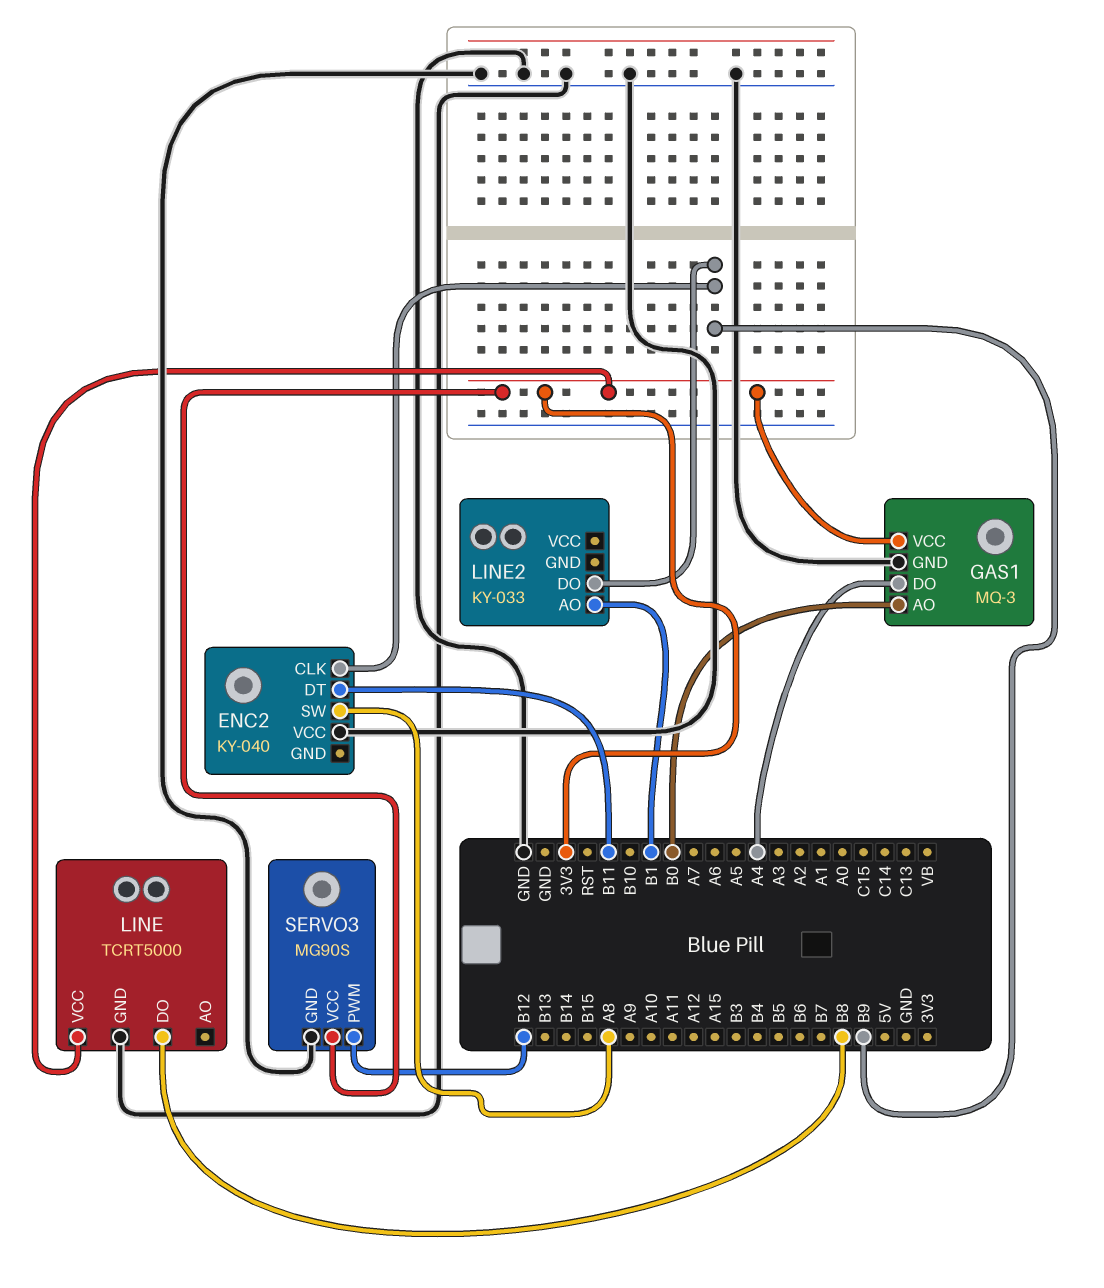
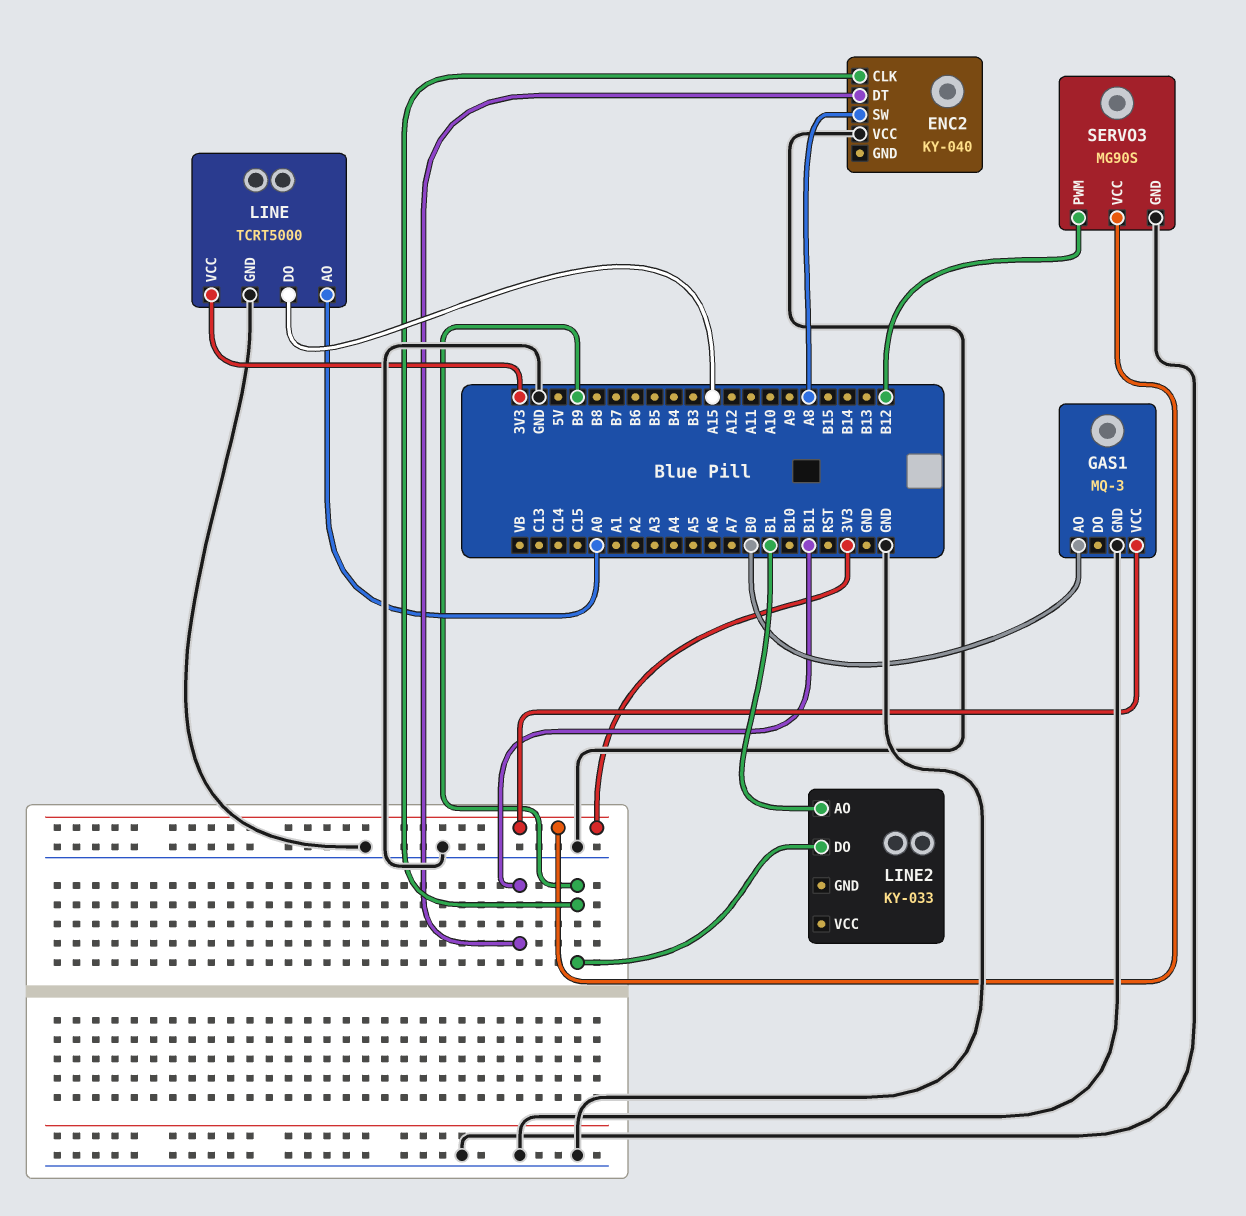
GAS1 pin DO: A4 -> none
LINE pin AO: none -> A0
LINE pin DO: B8 -> A15

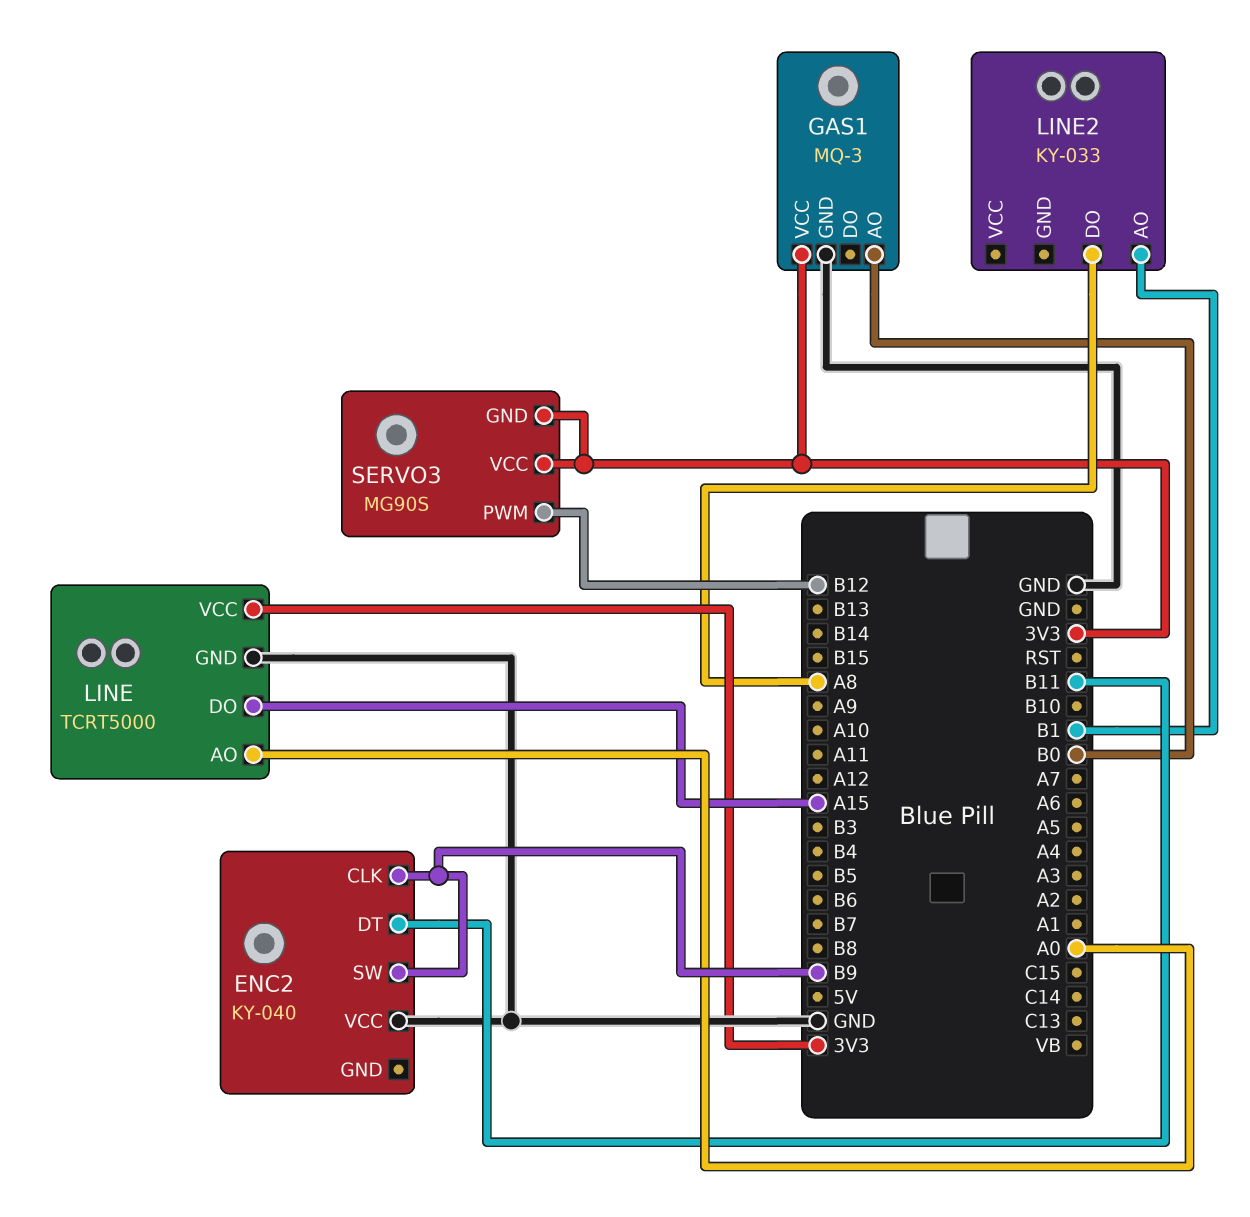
ENC2 pin SW: A8 -> B9
LINE2 pin DO: B9 -> A8
SERVO3 pin GND: GND -> 3V3

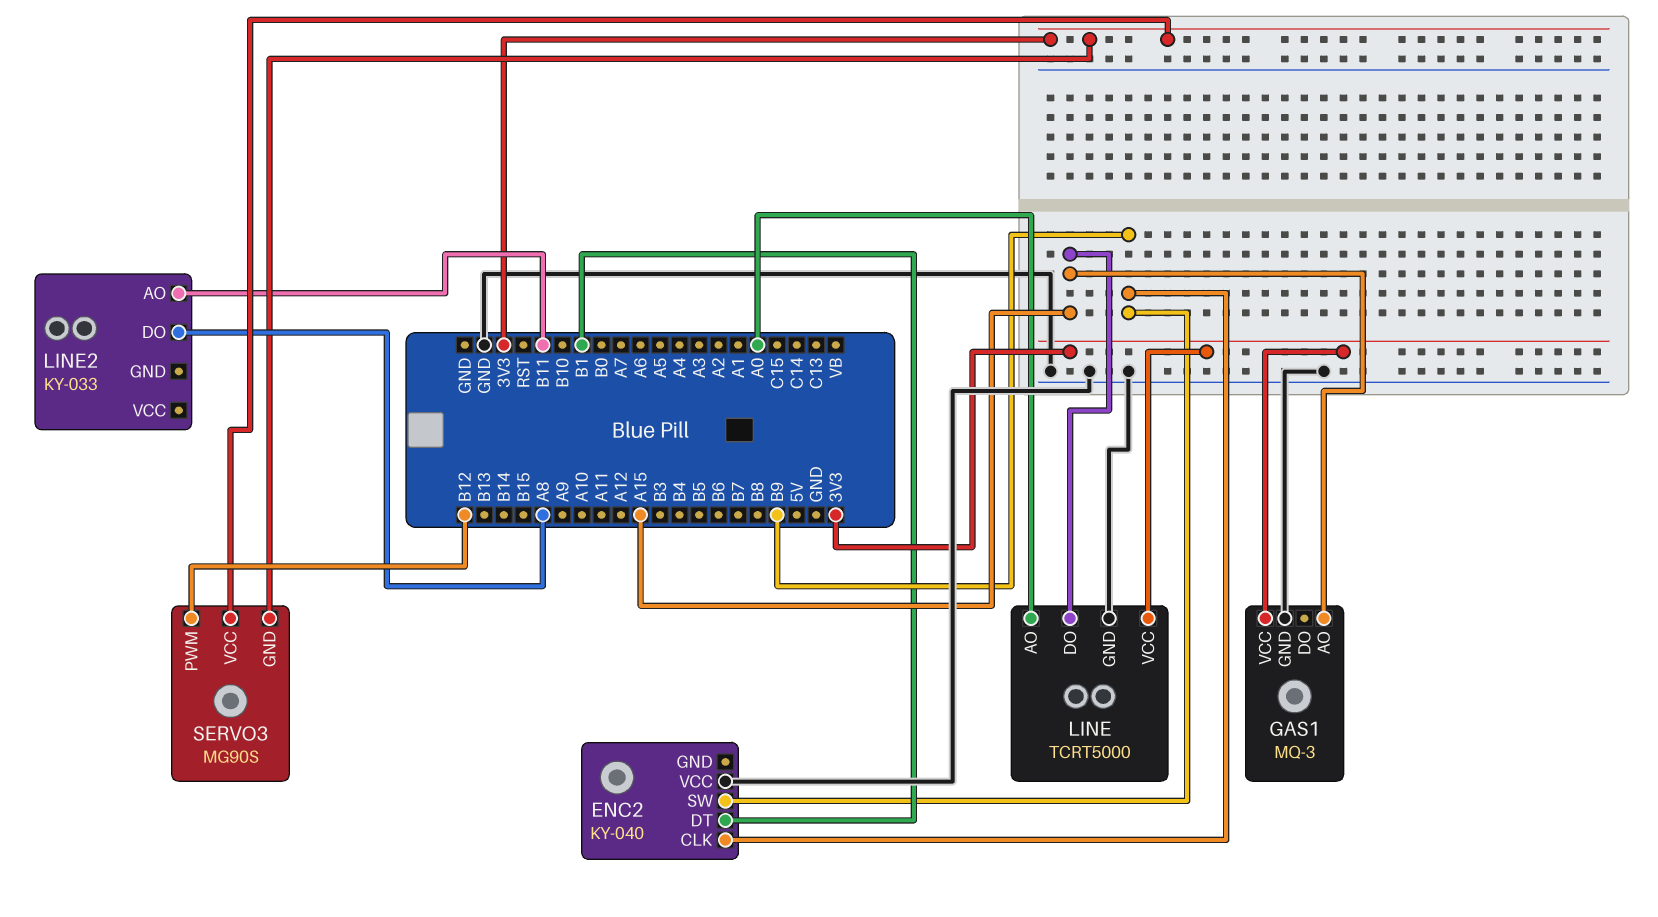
ENC2 pin DT: B11 -> B1
GAS1 pin AO: B0 -> A15
LINE2 pin AO: B1 -> B11

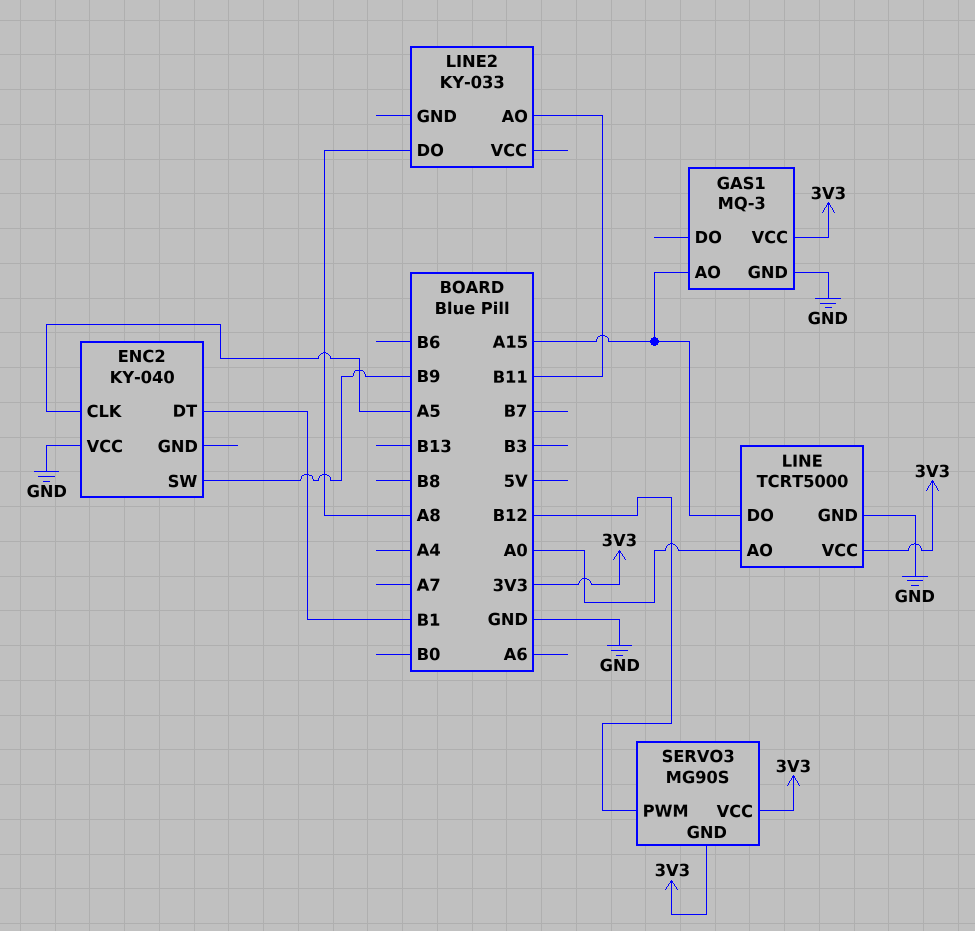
ENC2 pin CLK: B9 -> A5

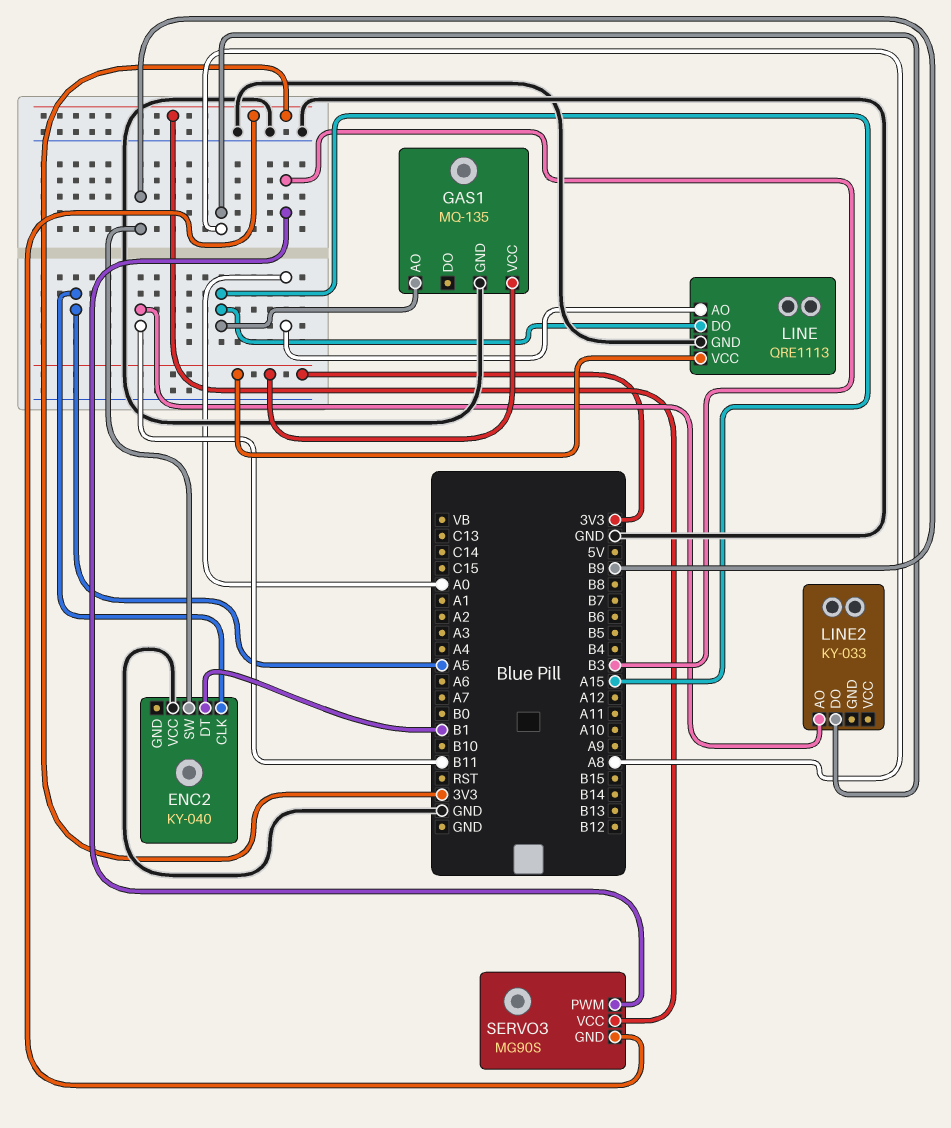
GAS1: MQ-3 -> MQ-135
LINE: TCRT5000 -> QRE1113
SERVO3 pin PWM: B12 -> B3

